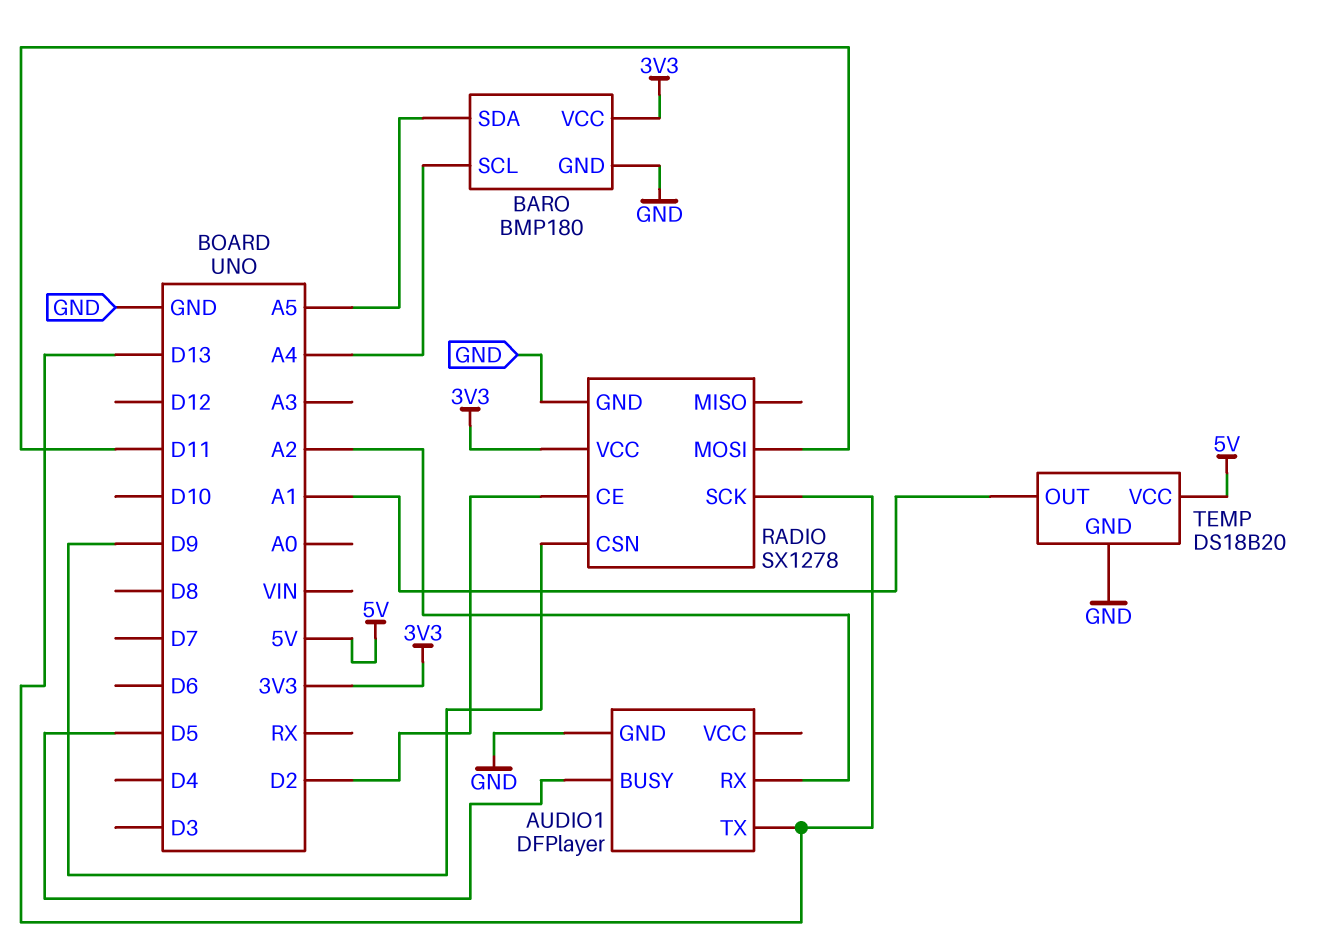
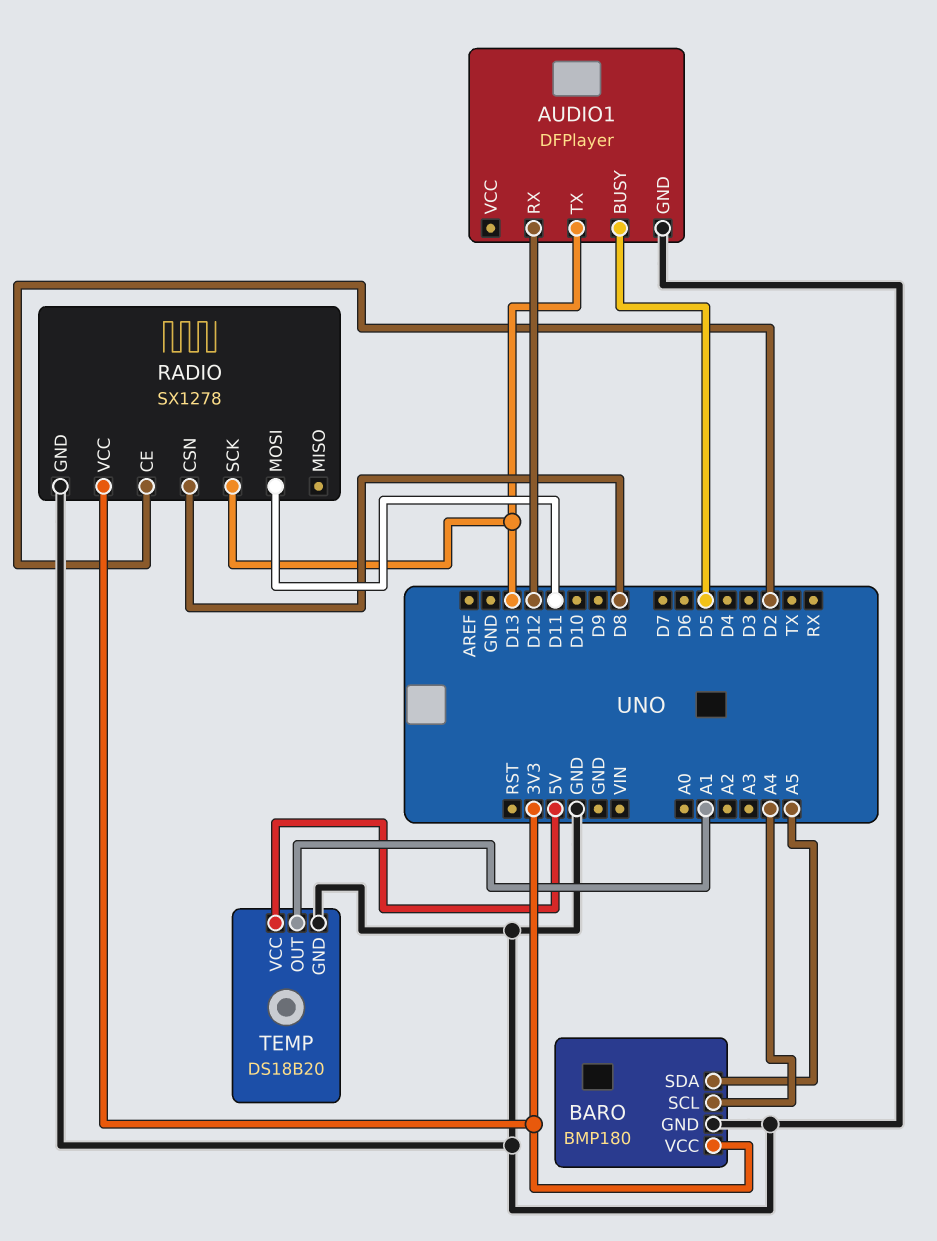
AUDIO1 pin RX: A2 -> D12
RADIO pin CSN: D9 -> D8

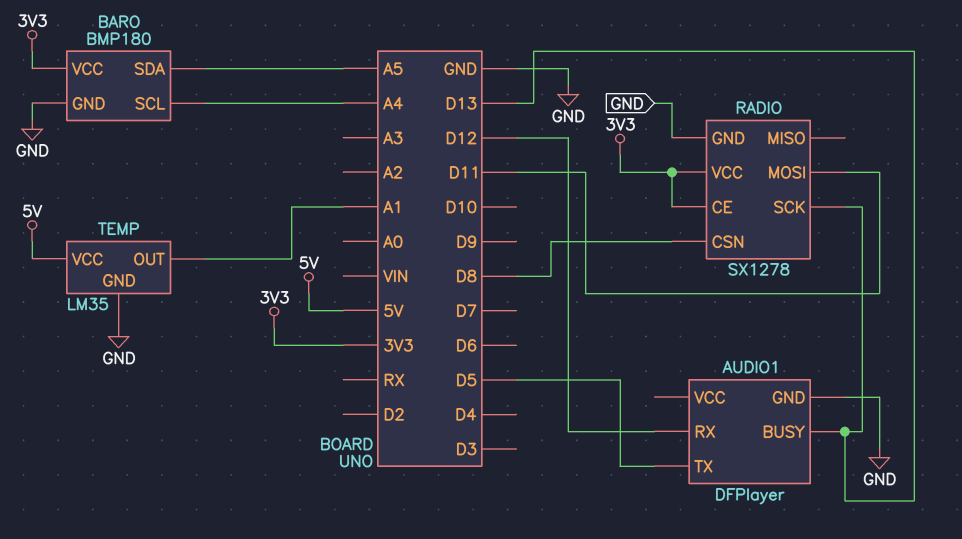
AUDIO1 pin BUSY: D5 -> D13
AUDIO1 pin TX: D13 -> D5
RADIO pin CE: D2 -> 3V3
TEMP: DS18B20 -> LM35

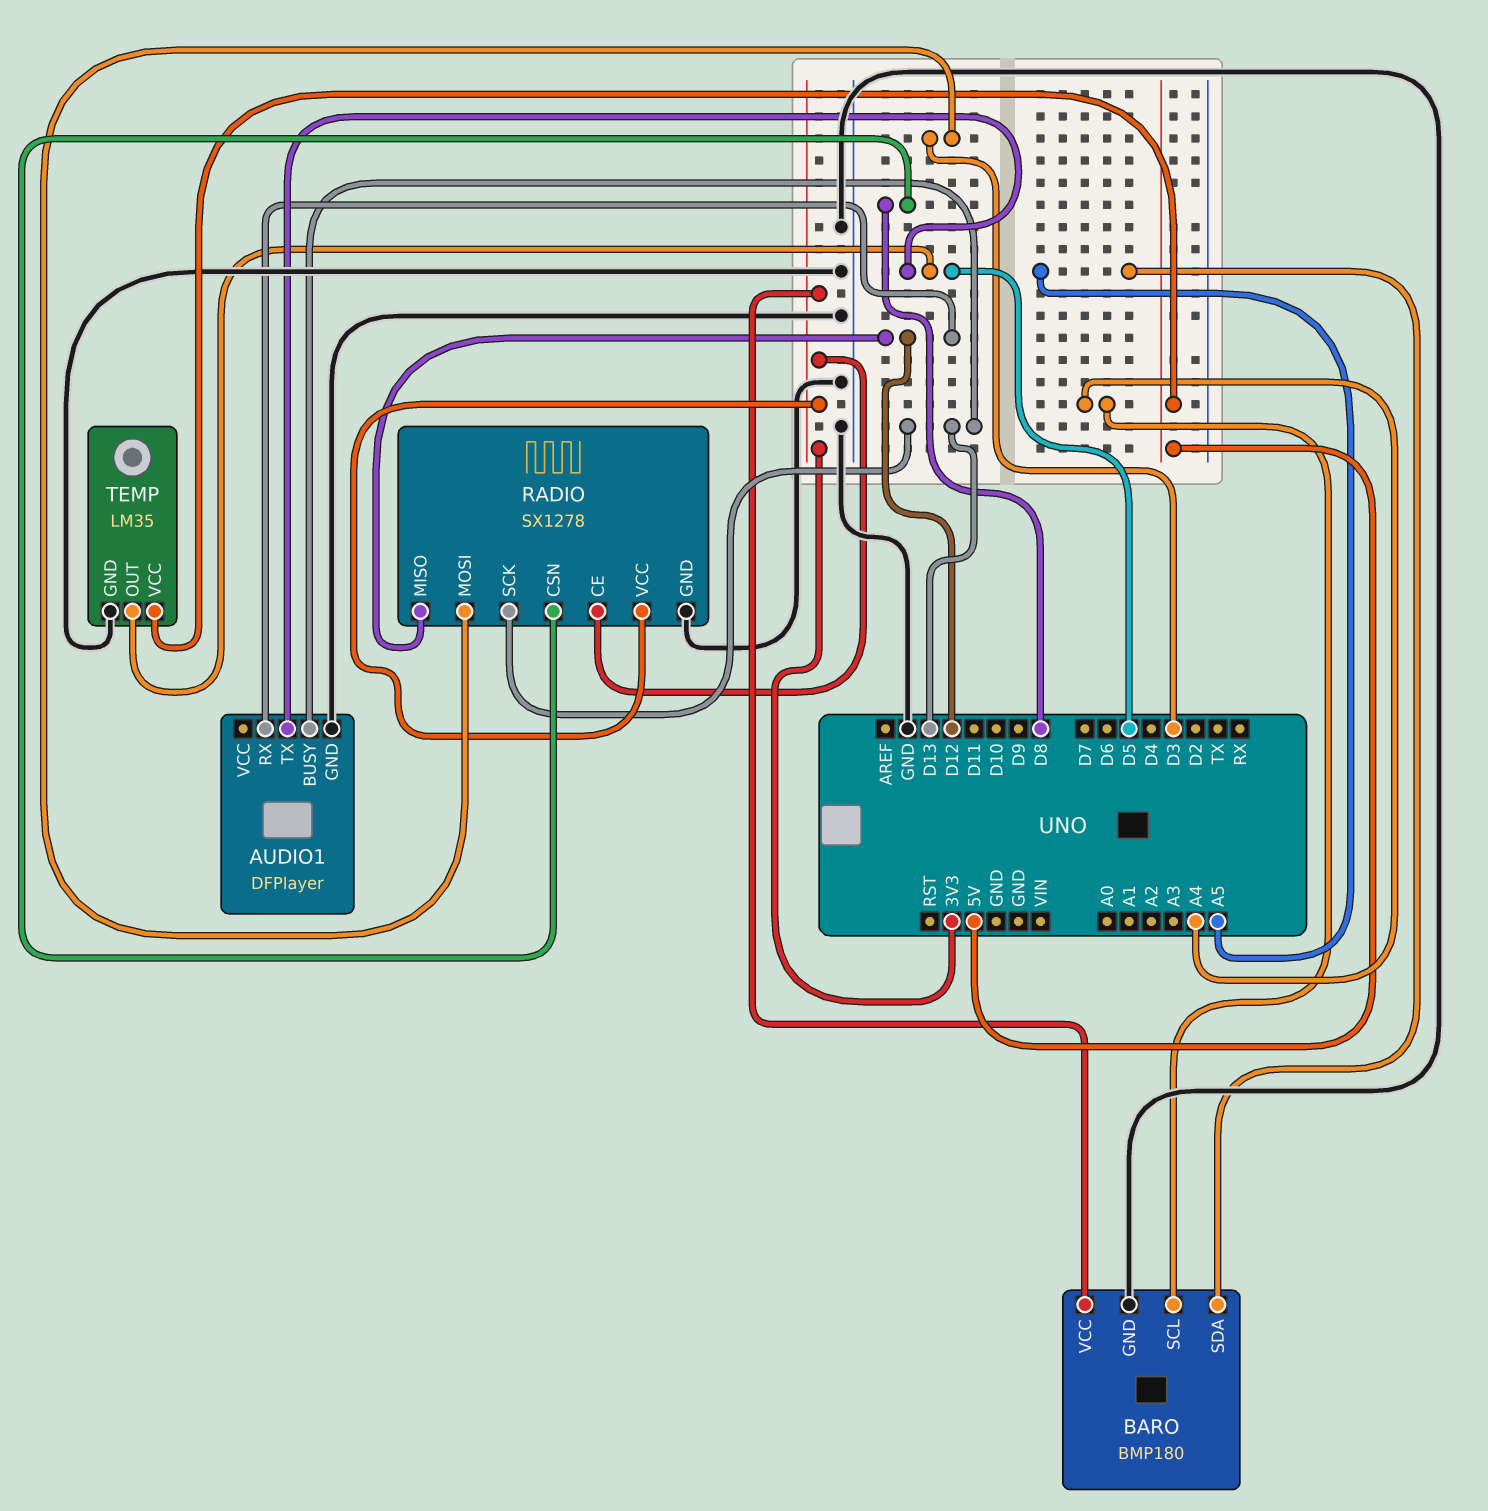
RADIO pin MISO: none -> D12
RADIO pin MOSI: D11 -> D3
TEMP pin OUT: A1 -> D5

